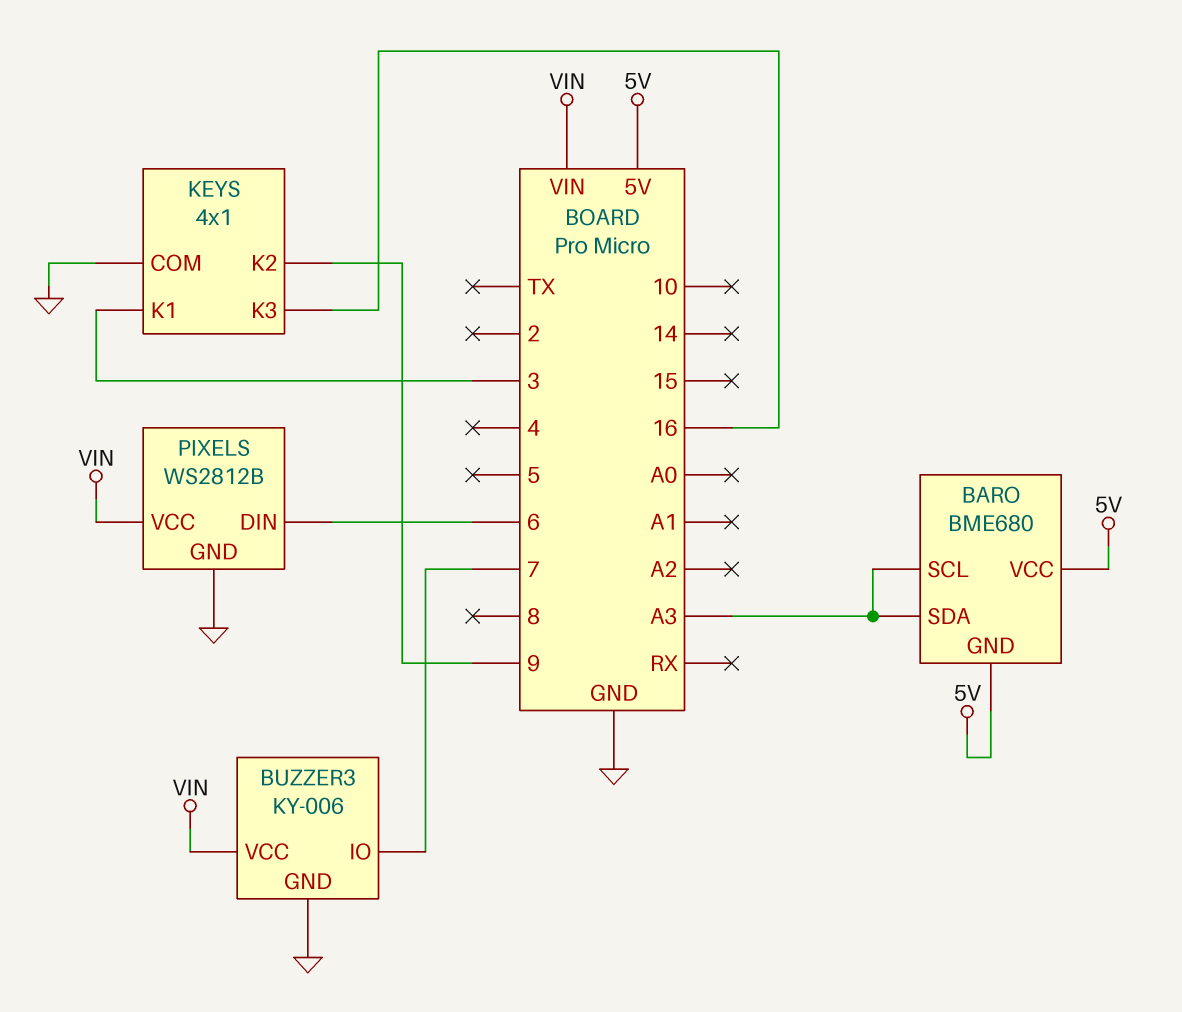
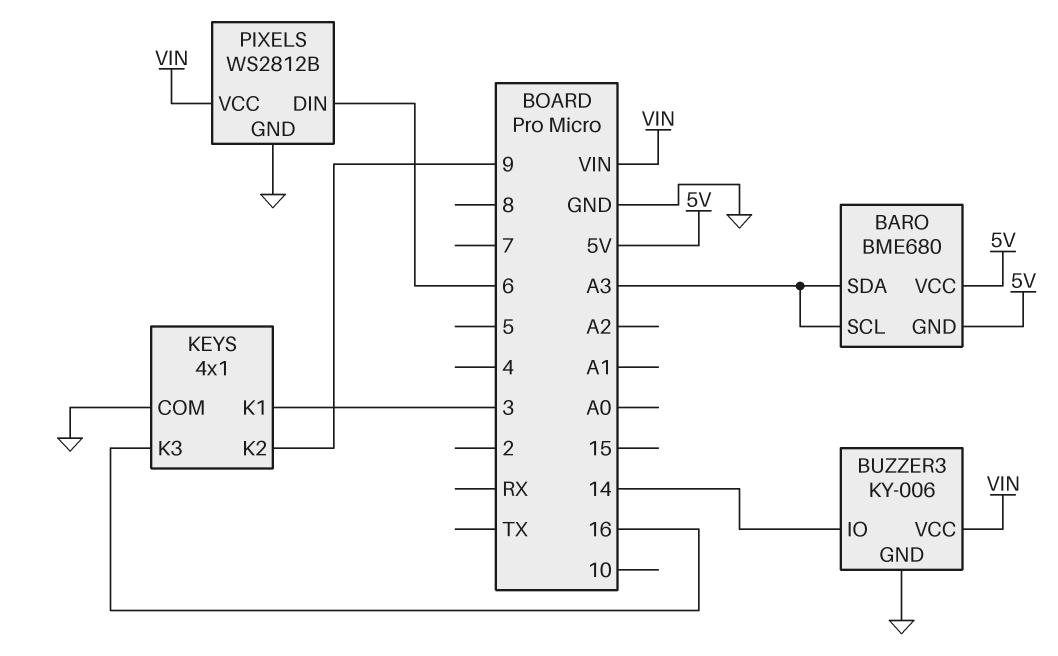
BUZZER3 pin IO: 7 -> 14

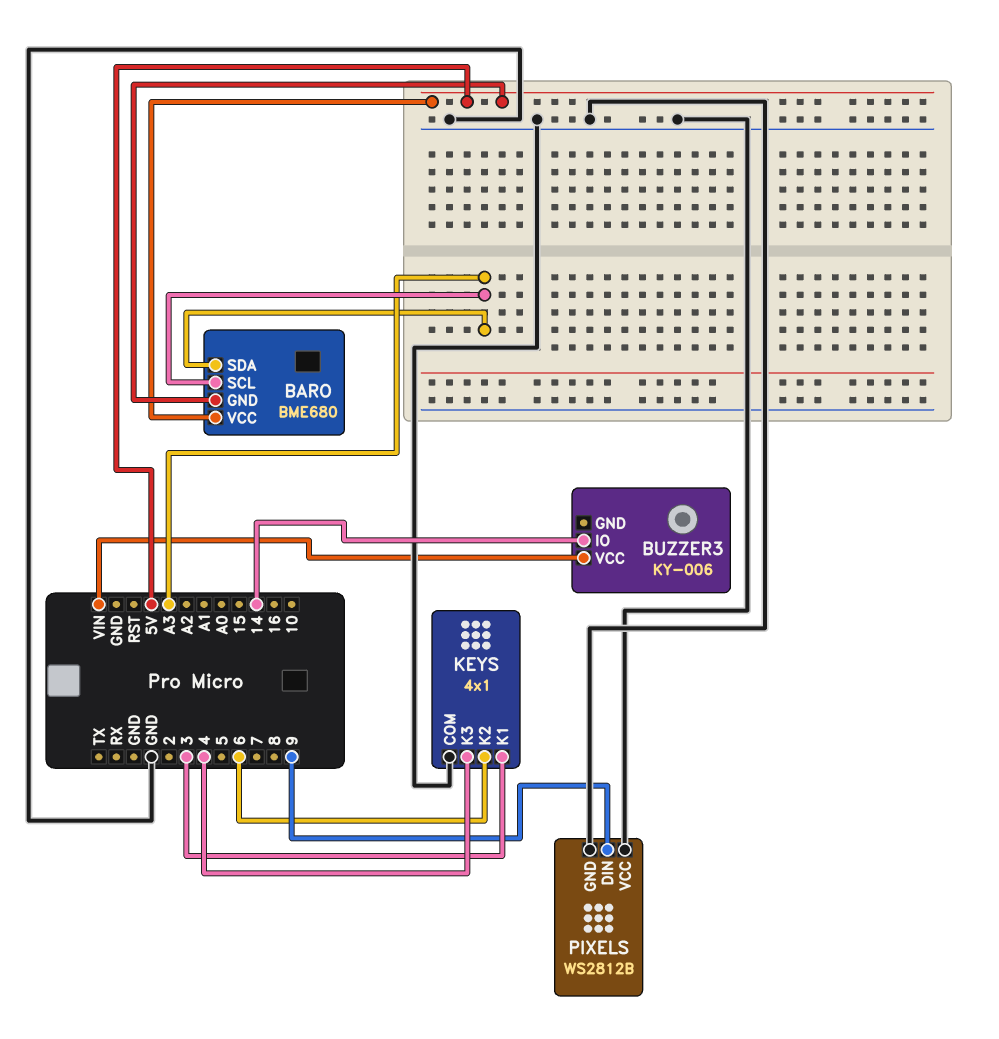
BUZZER3 pin GND: GND -> none
KEYS pin K2: 9 -> 6
KEYS pin K3: 16 -> 4
PIXELS pin DIN: 6 -> 9
PIXELS pin VCC: VIN -> GND

